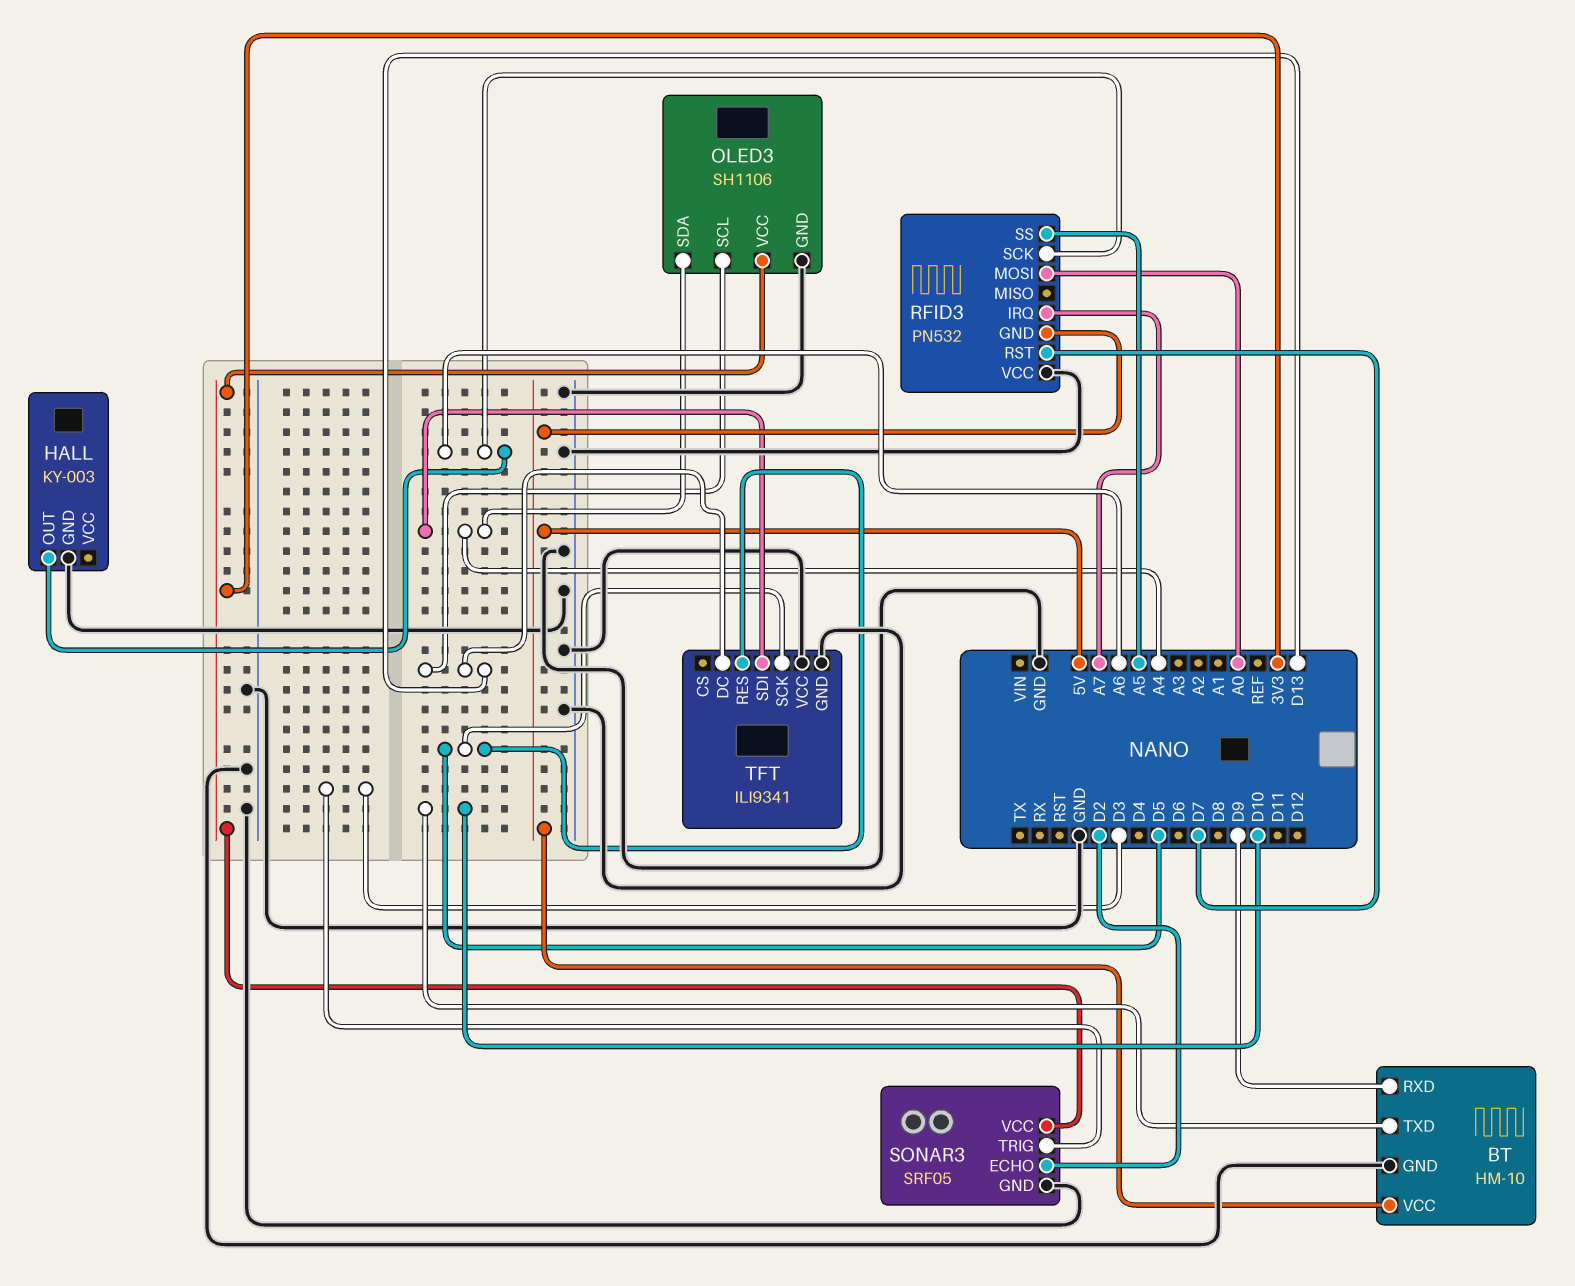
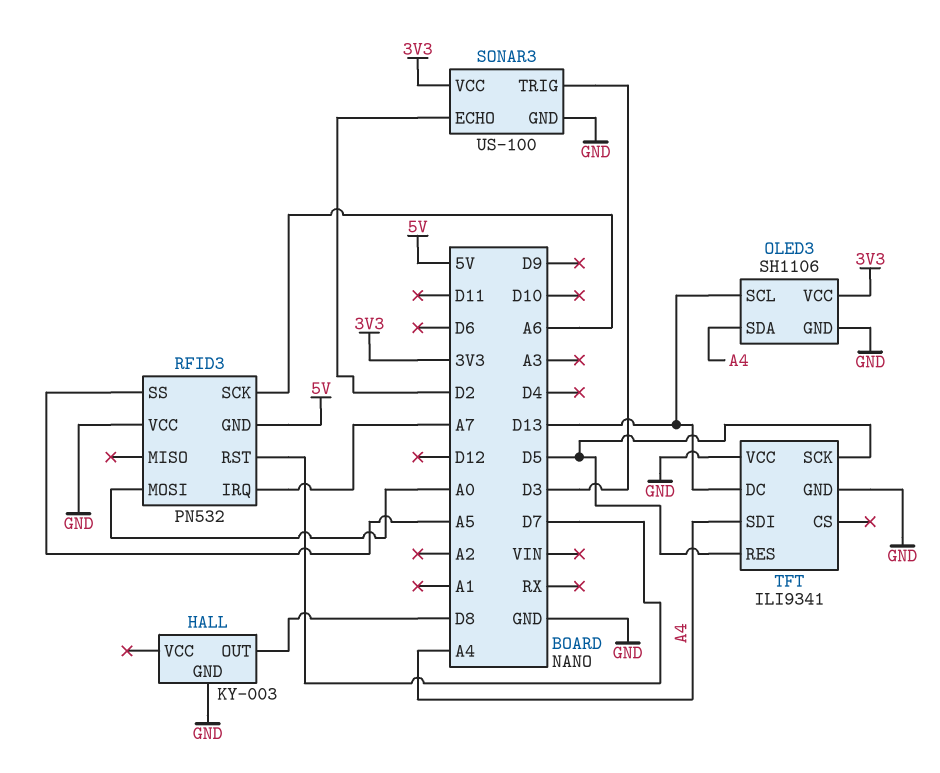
BT: HM-10 -> none
BT pin GND: GND -> none
BT pin RXD: D9 -> none
BT pin TXD: D10 -> none
BT pin VCC: 5V -> none
HALL pin OUT: A6 -> D8
SONAR3: SRF05 -> US-100

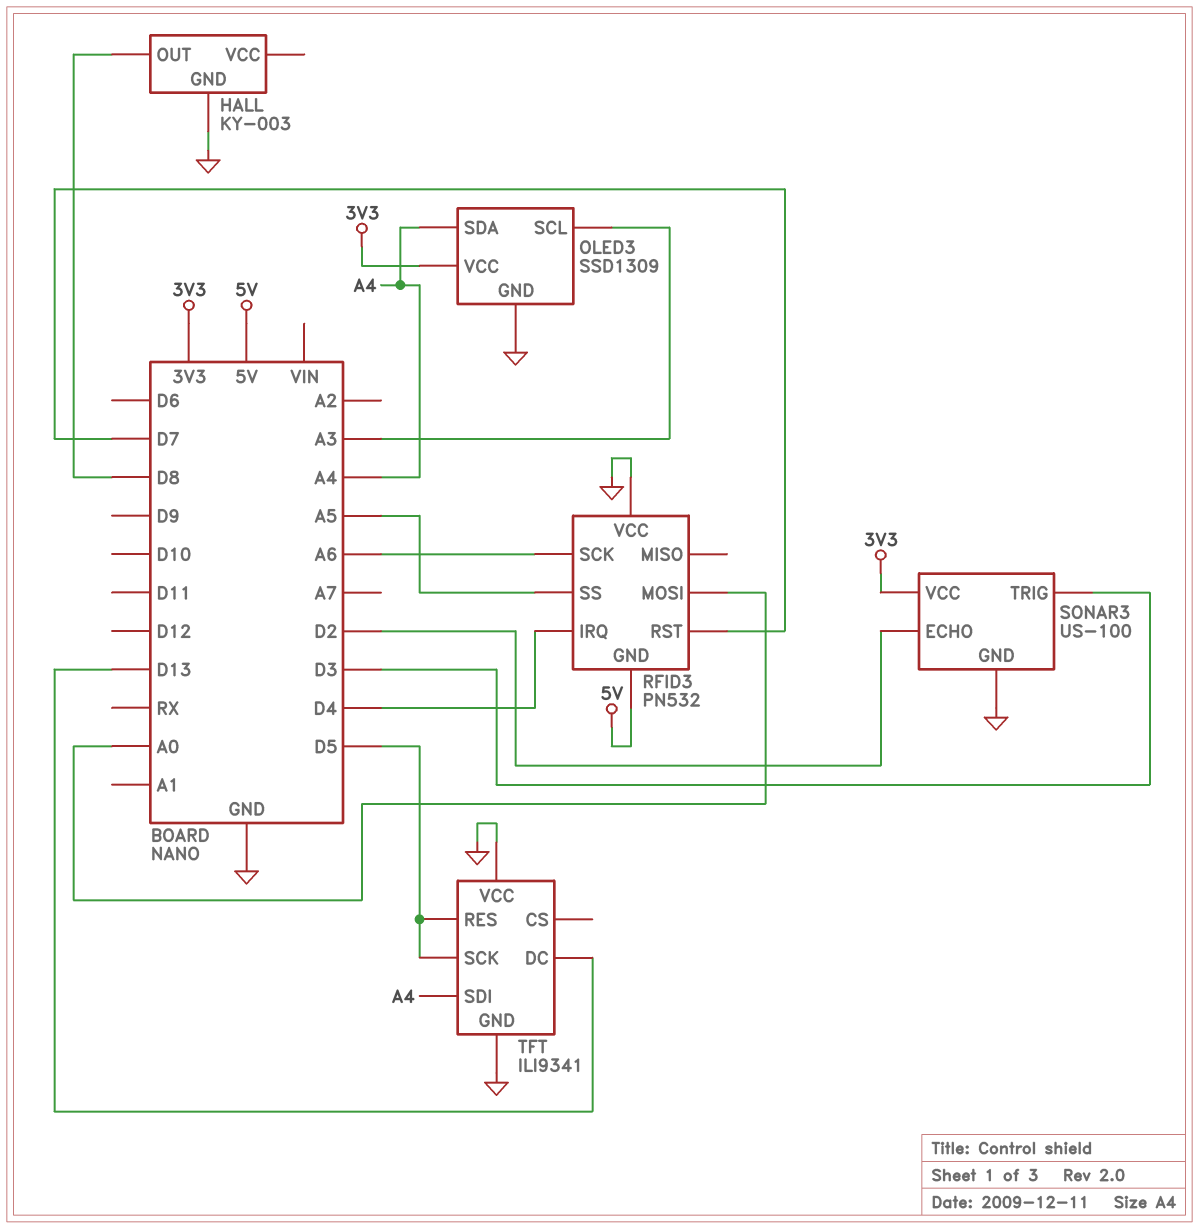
OLED3: SH1106 -> SSD1309
OLED3 pin SCL: D13 -> A3
RFID3 pin IRQ: A7 -> D4

